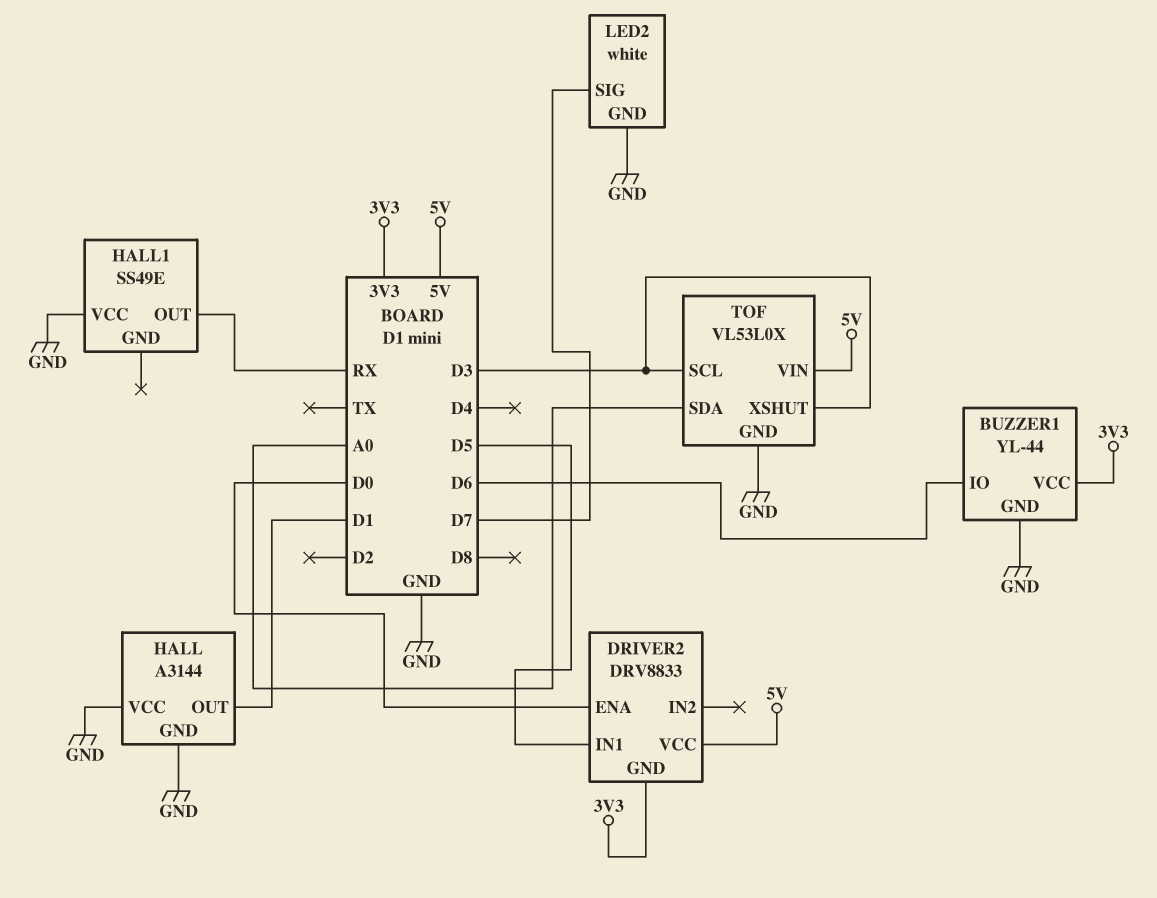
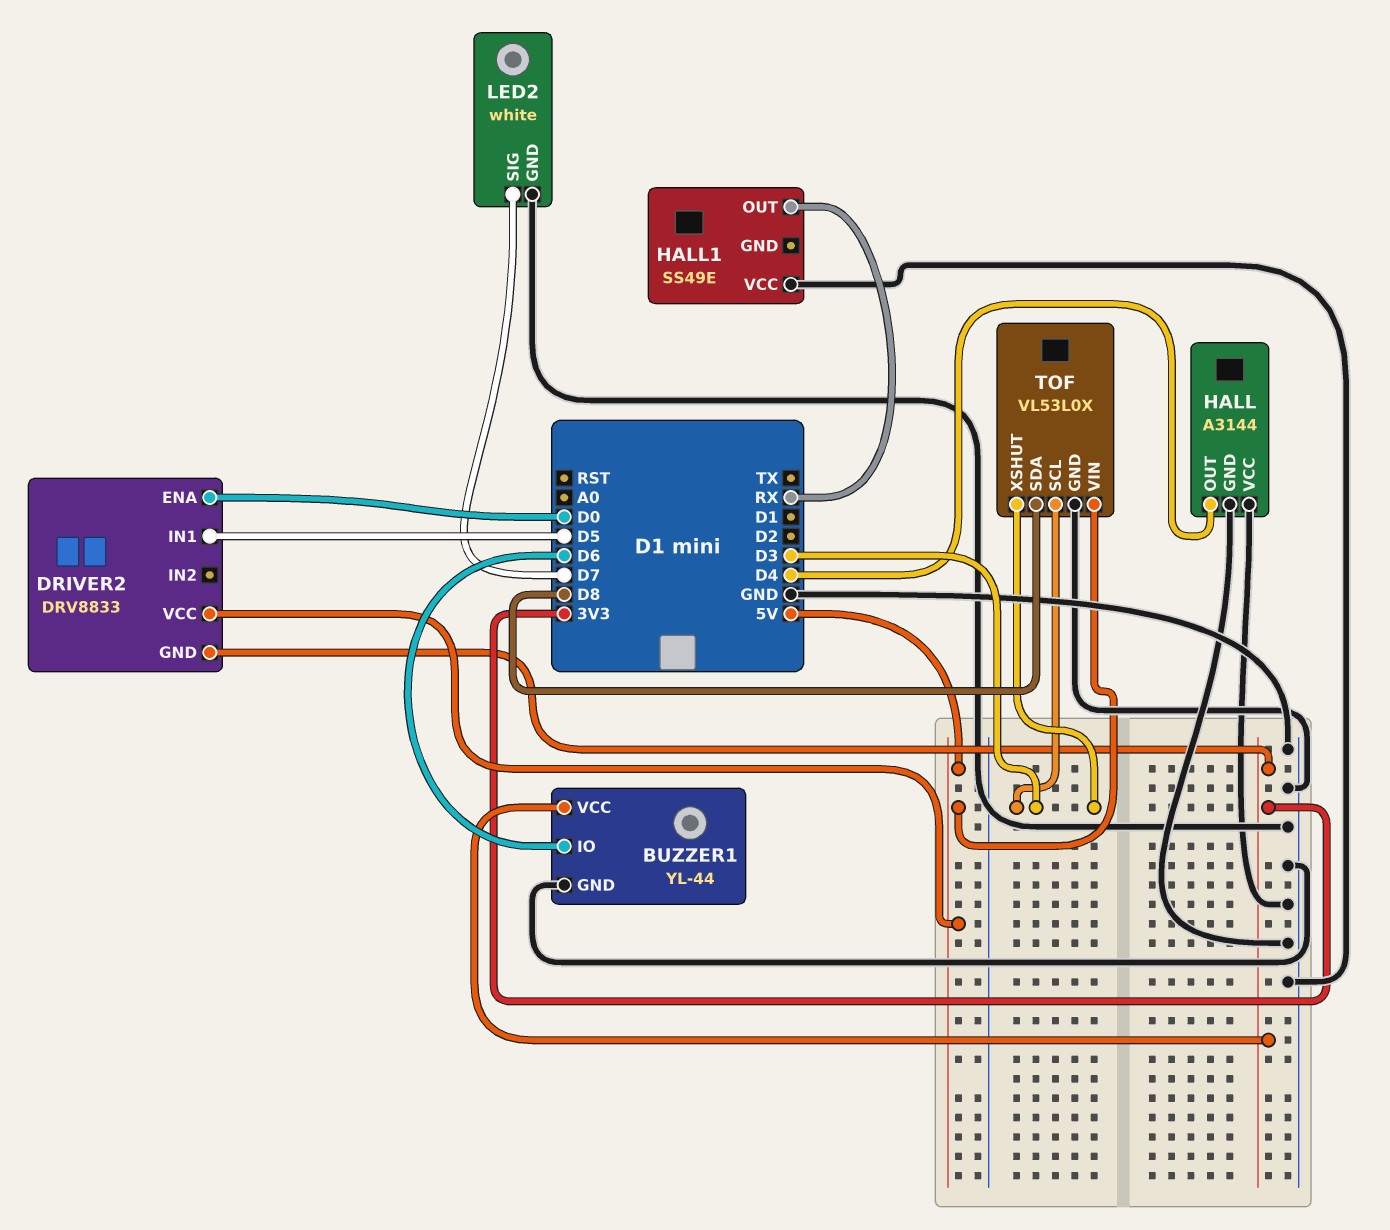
HALL pin OUT: D1 -> D4
TOF pin SDA: A0 -> D8

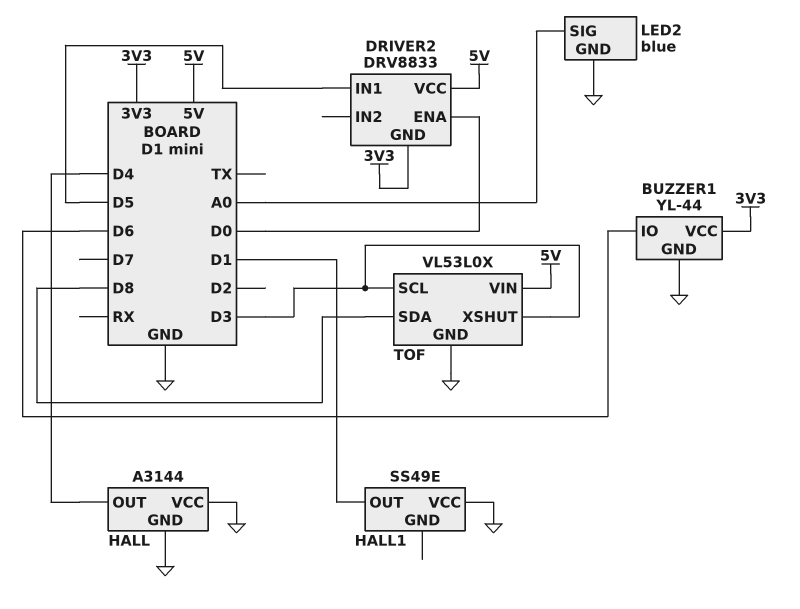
HALL1 pin OUT: RX -> D1
LED2: white -> blue
LED2 pin SIG: D7 -> A0

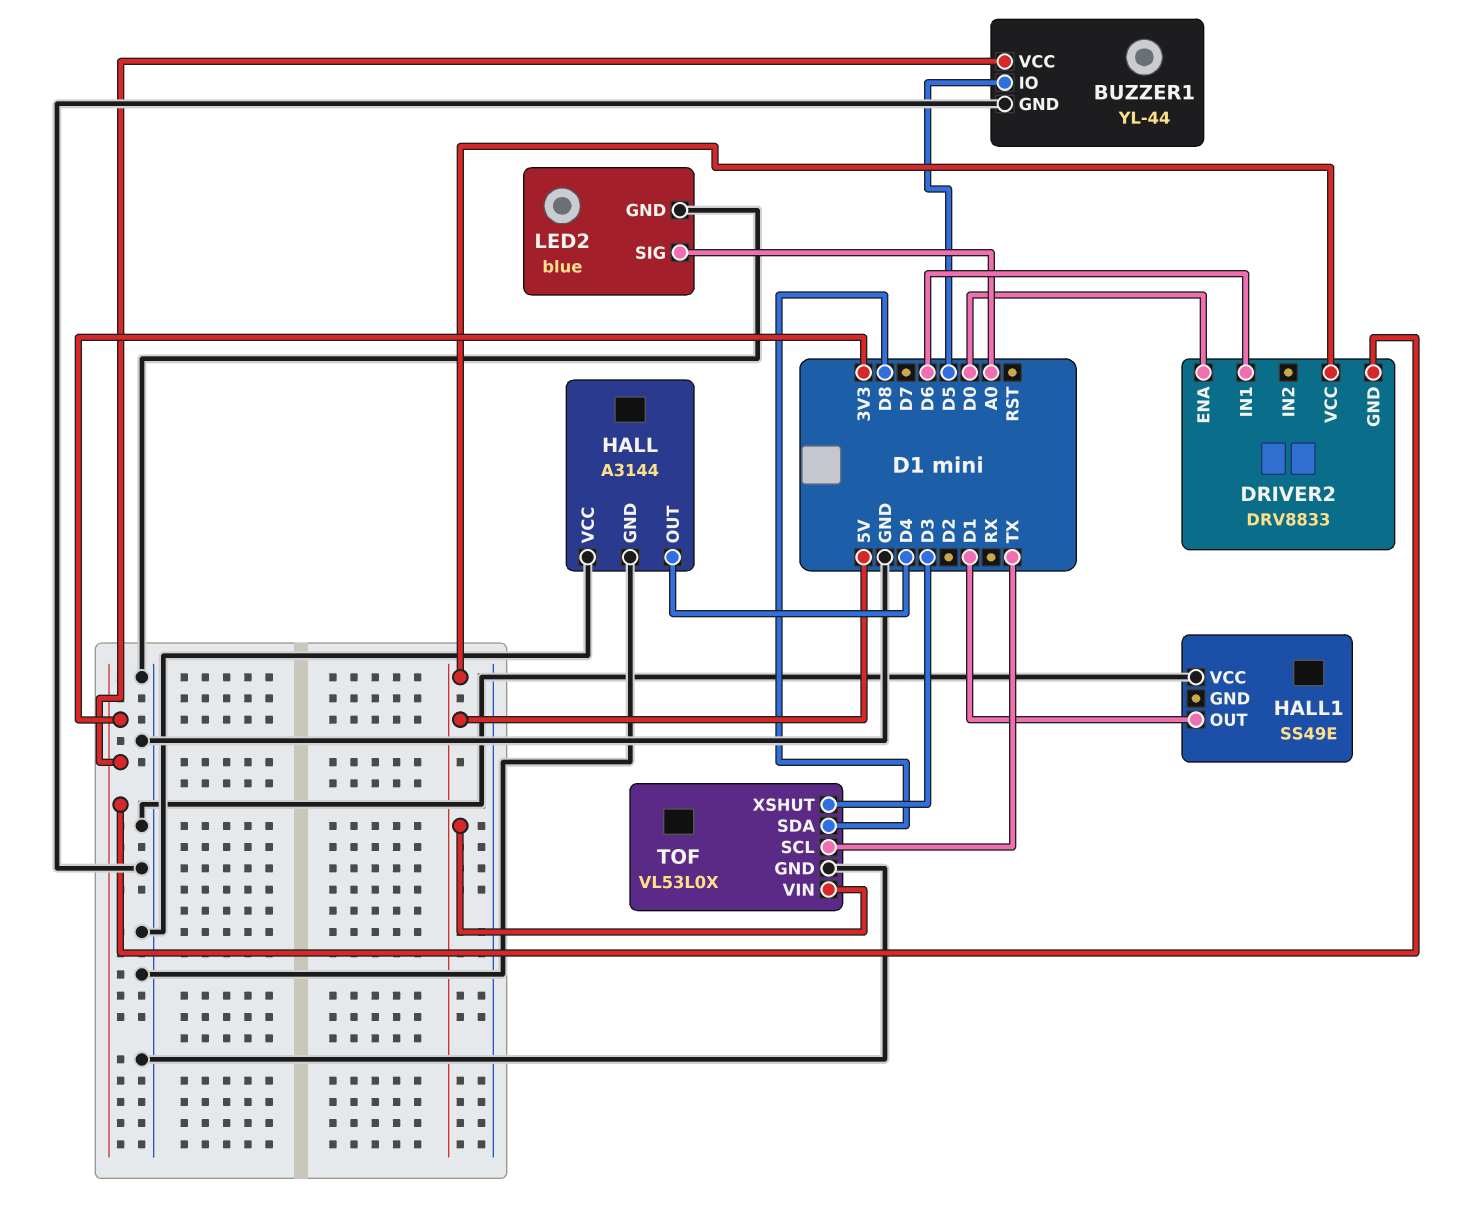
BUZZER1 pin IO: D6 -> D5
DRIVER2 pin IN1: D5 -> D6
TOF pin SCL: D3 -> TX

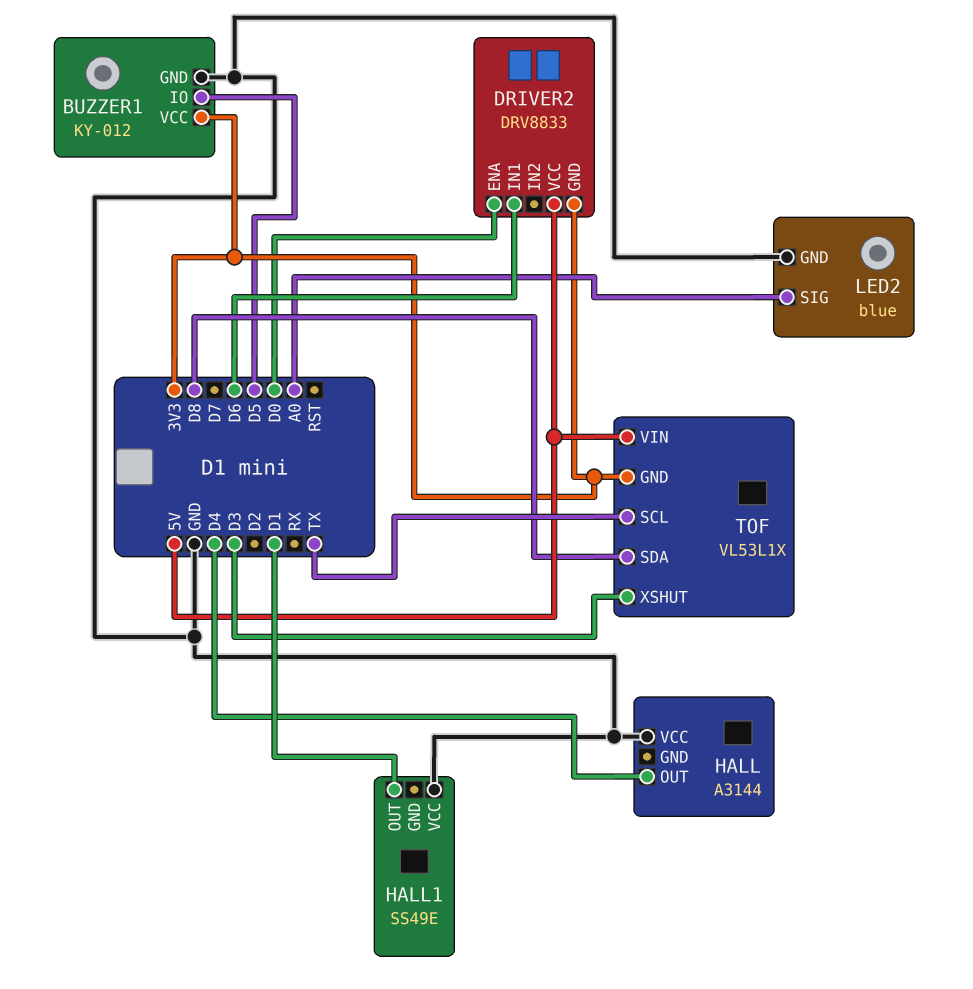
BUZZER1: YL-44 -> KY-012
HALL pin GND: GND -> none
TOF: VL53L0X -> VL53L1X
TOF pin GND: GND -> 3V3

